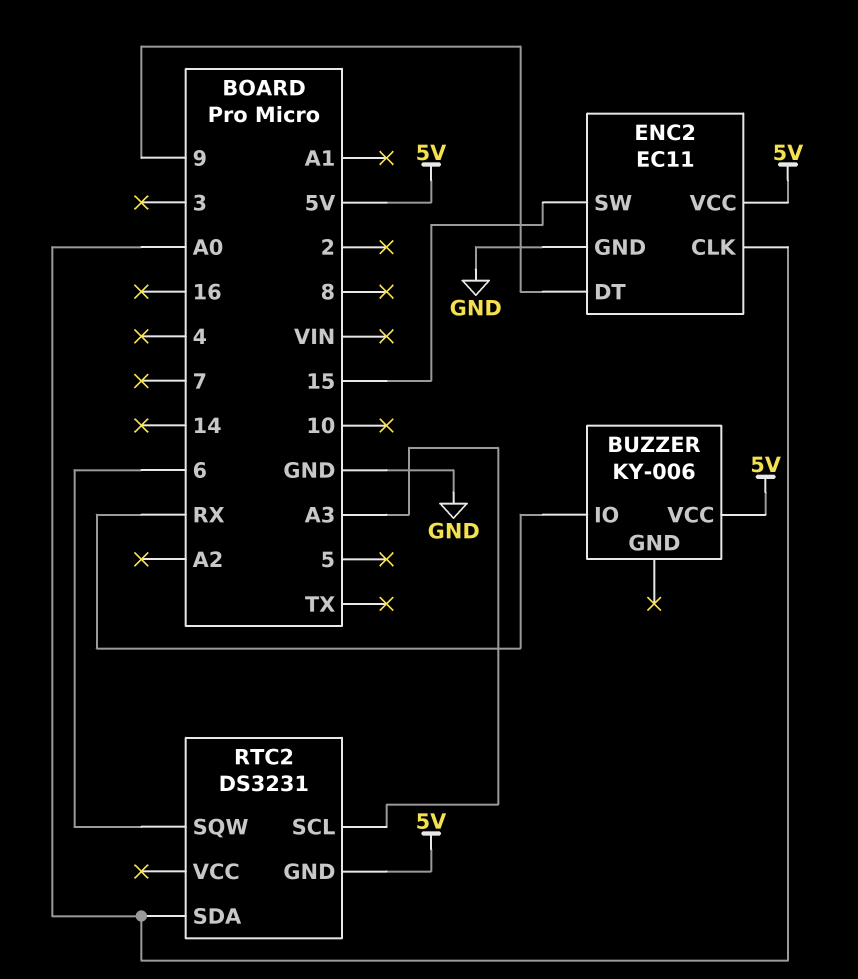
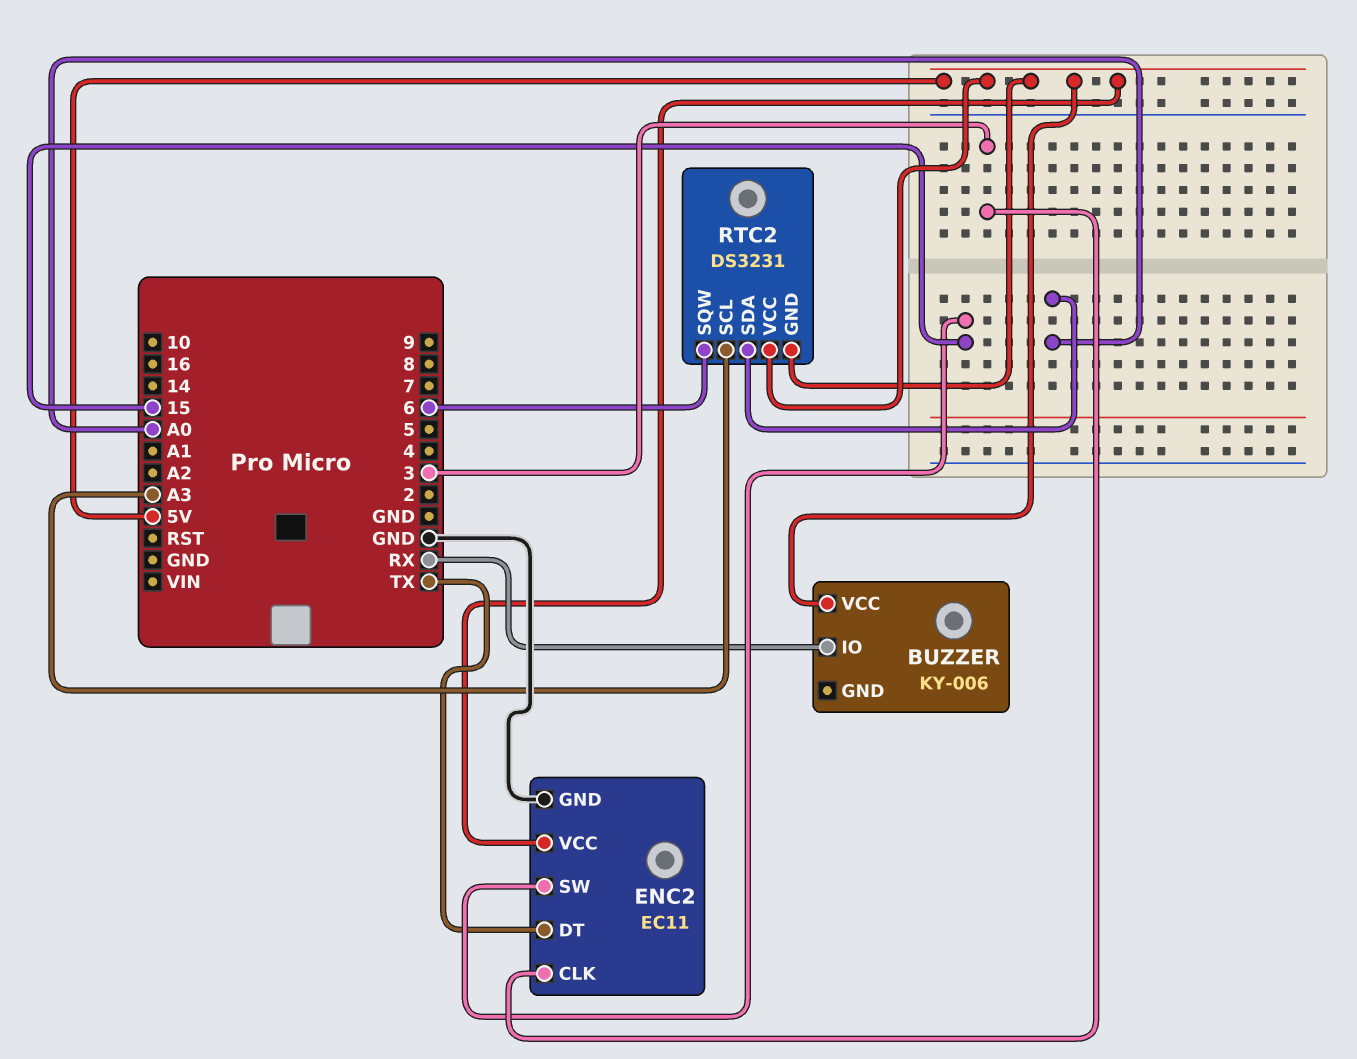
ENC2 pin CLK: A0 -> 3
ENC2 pin DT: 9 -> TX
RTC2 pin VCC: none -> 5V

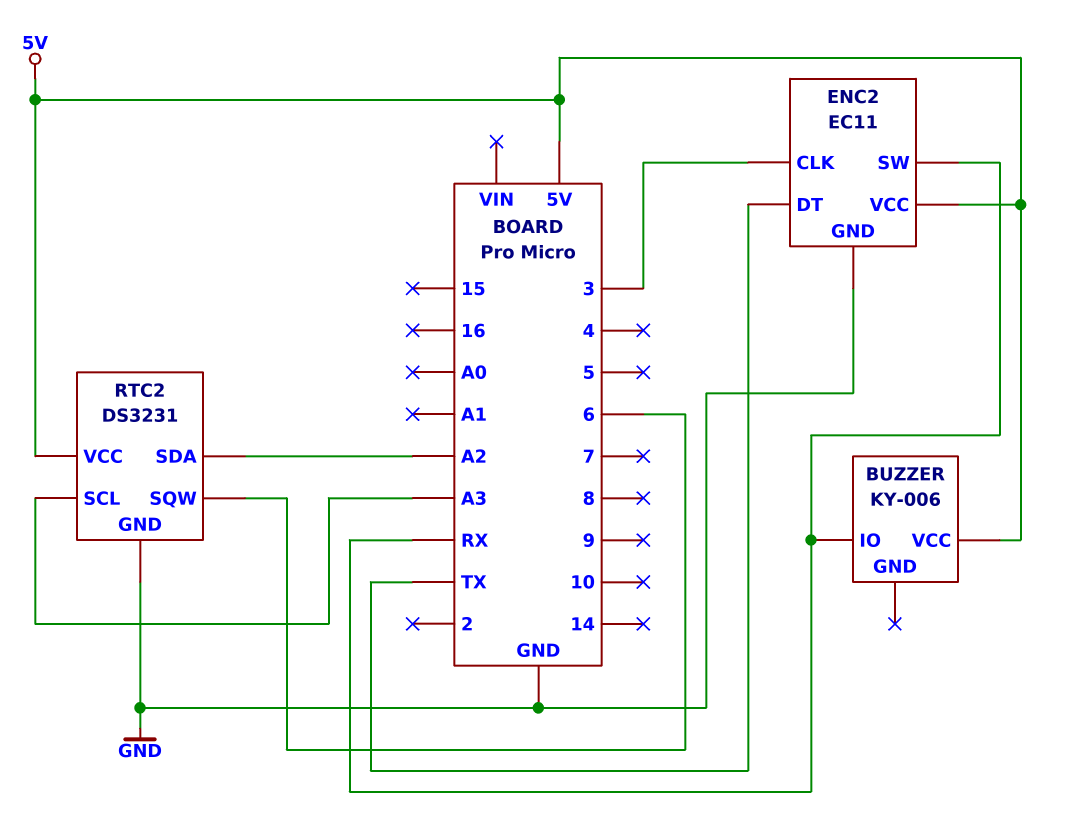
ENC2 pin SW: 15 -> RX
RTC2 pin GND: 5V -> GND
RTC2 pin SDA: A0 -> A2

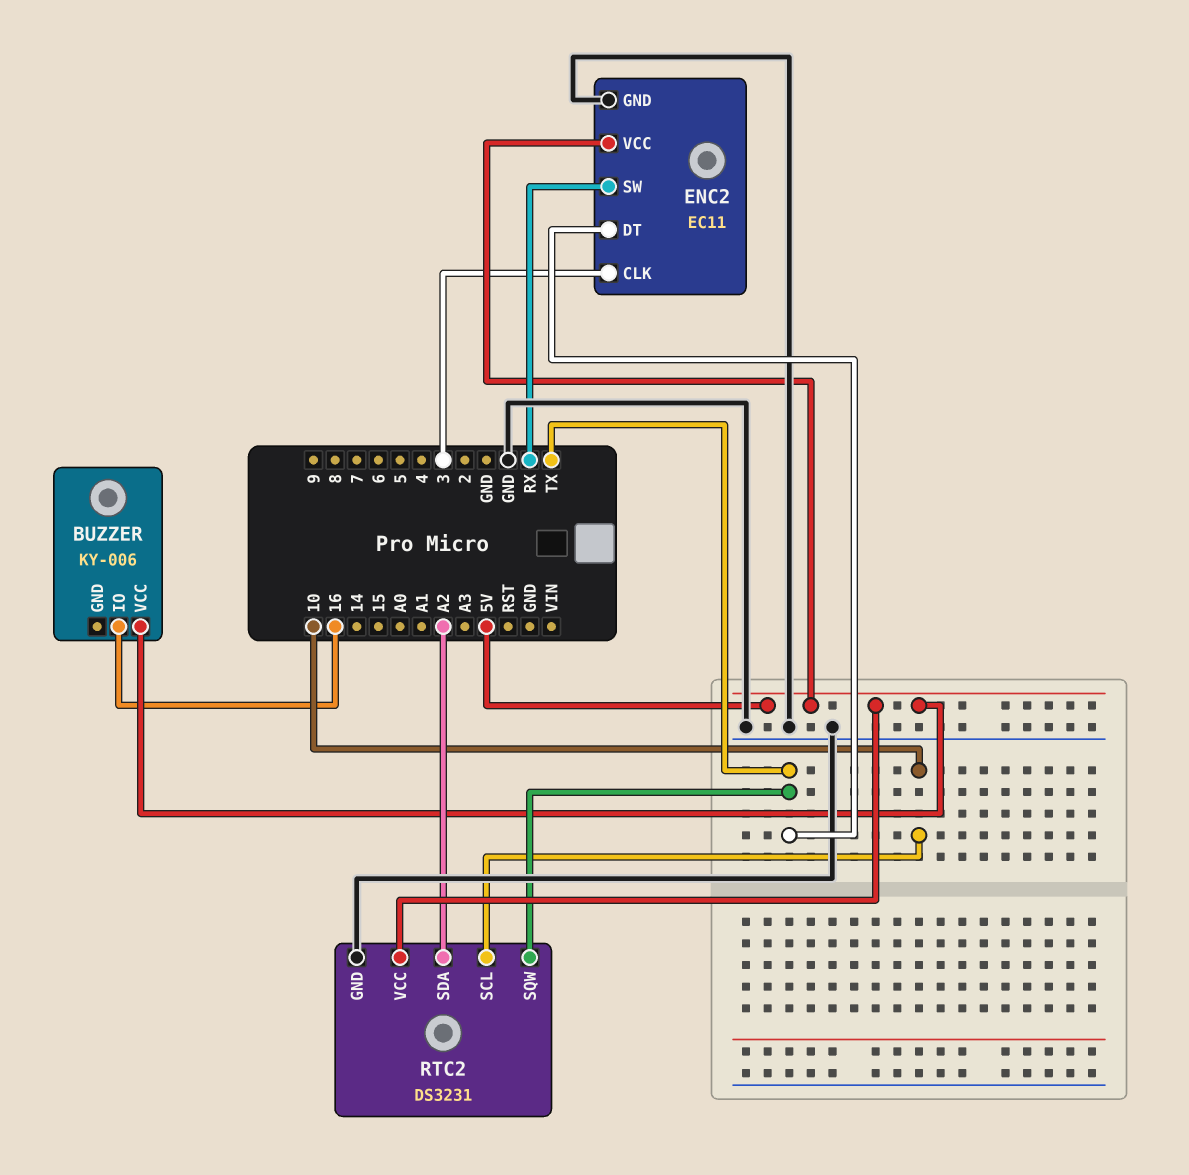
BUZZER pin IO: RX -> 16
RTC2 pin SCL: A3 -> 10
RTC2 pin SQW: 6 -> TX

